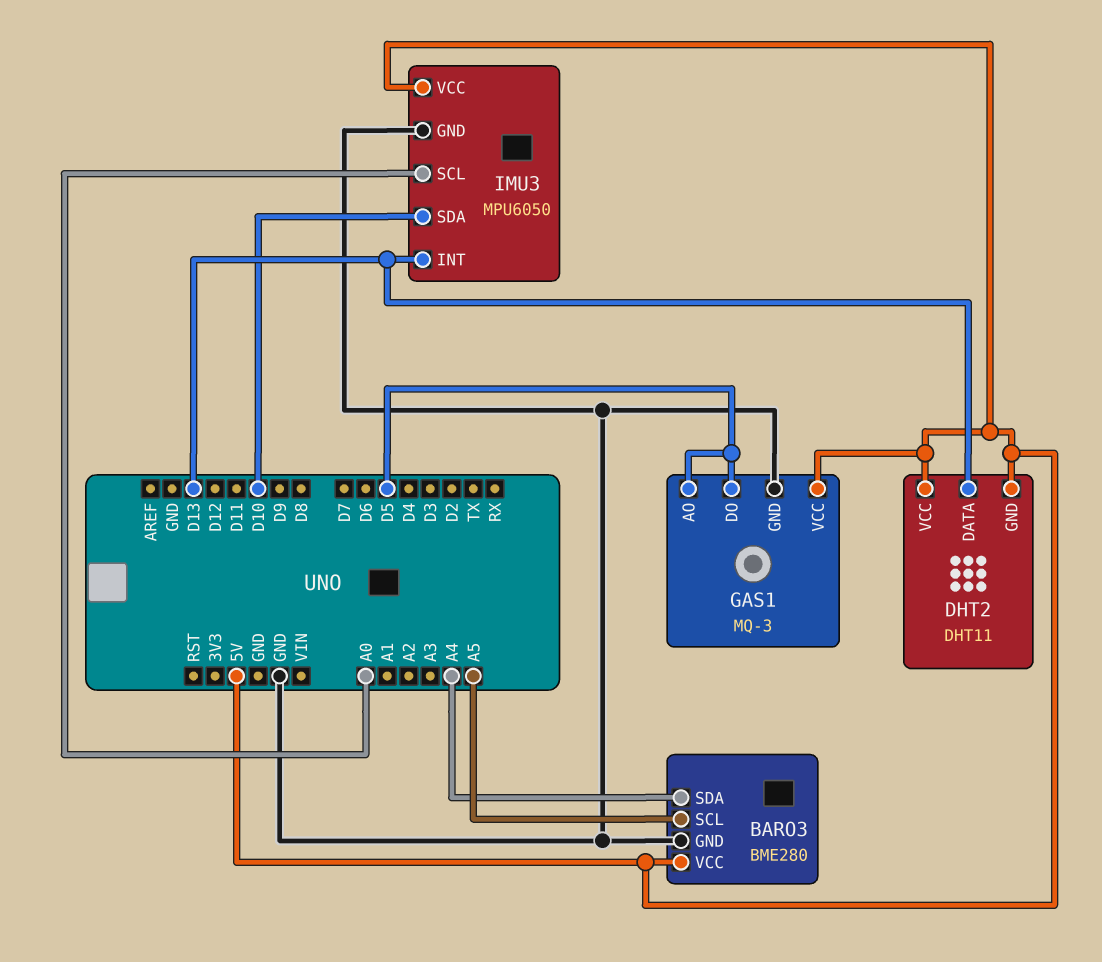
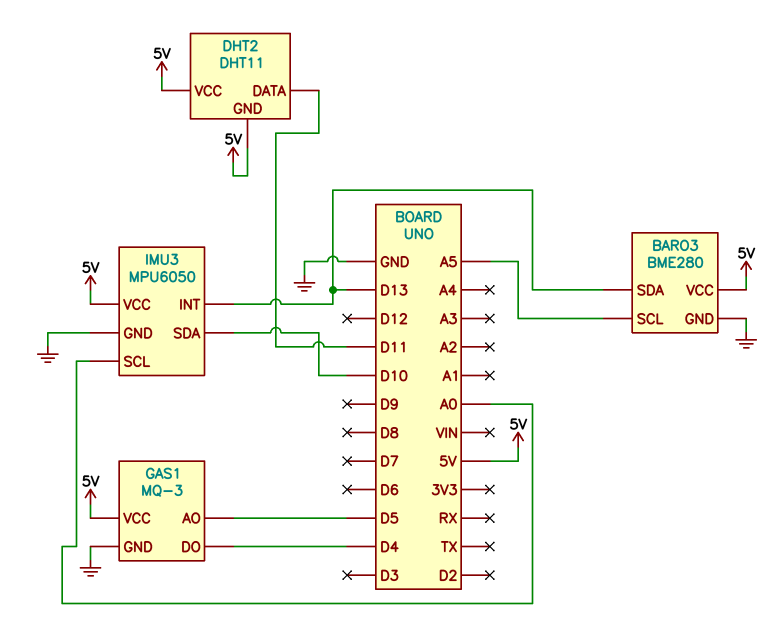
BARO3 pin SDA: A4 -> D13
DHT2 pin DATA: D13 -> D11
GAS1 pin DO: D5 -> D4

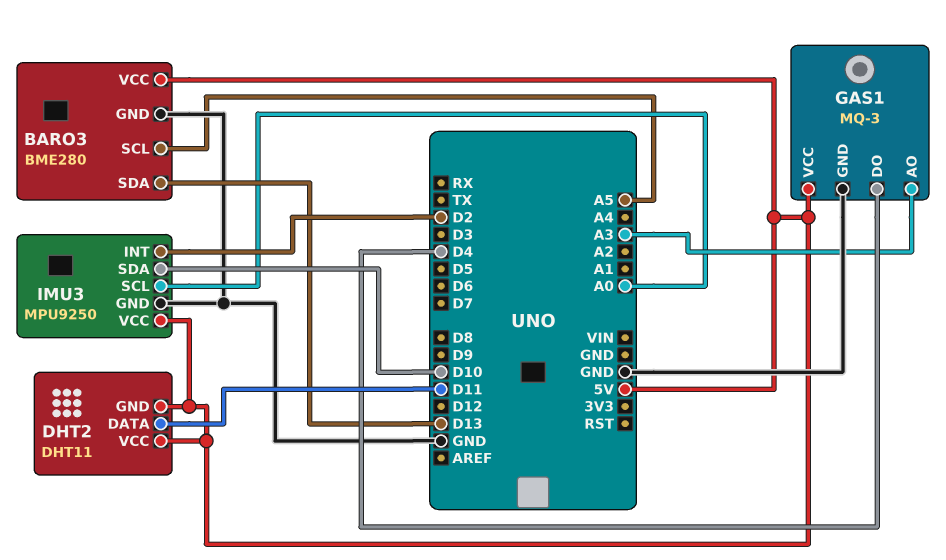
GAS1 pin AO: D5 -> A3
IMU3: MPU6050 -> MPU9250
IMU3 pin INT: D13 -> D2

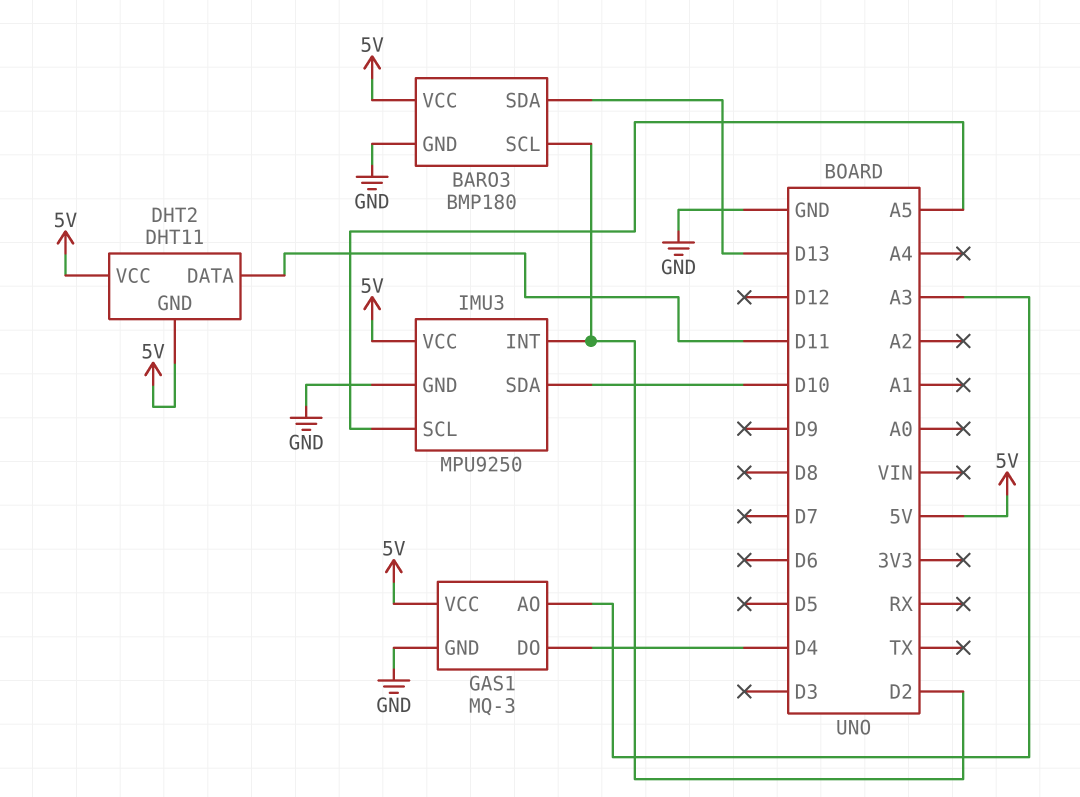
BARO3: BME280 -> BMP180
BARO3 pin SCL: A5 -> D2
IMU3 pin SCL: A0 -> A5

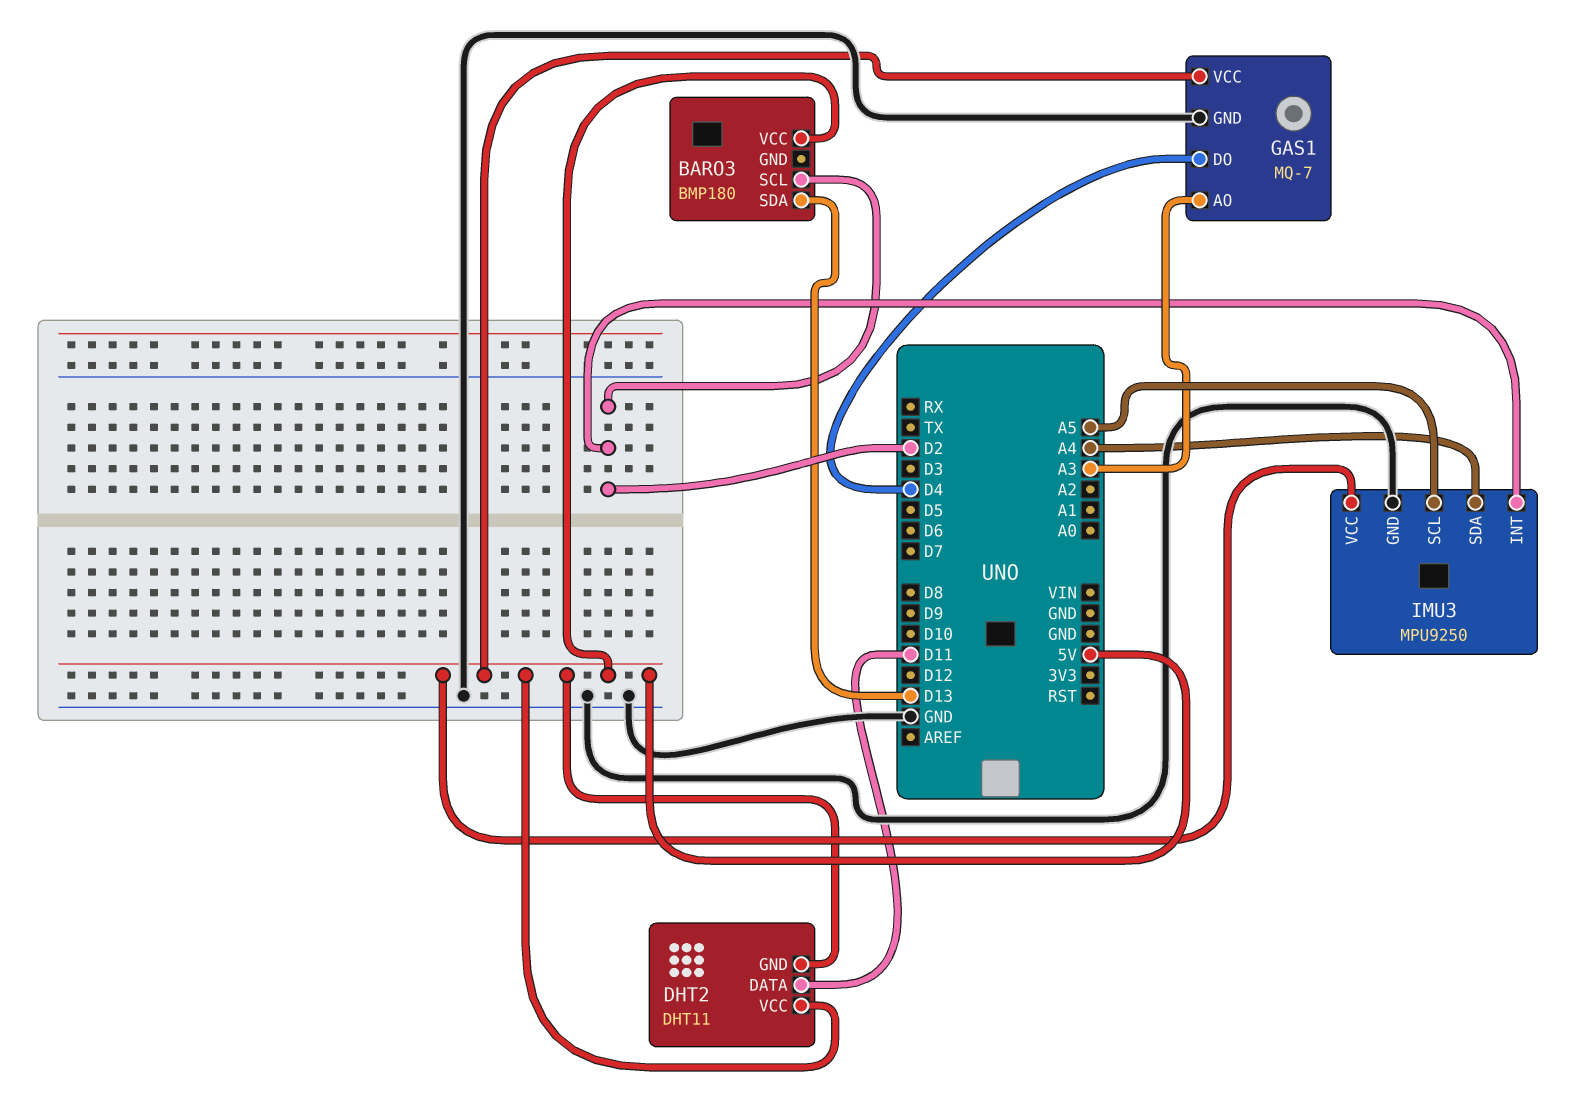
BARO3 pin GND: GND -> none
GAS1: MQ-3 -> MQ-7
IMU3 pin SDA: D10 -> A4

